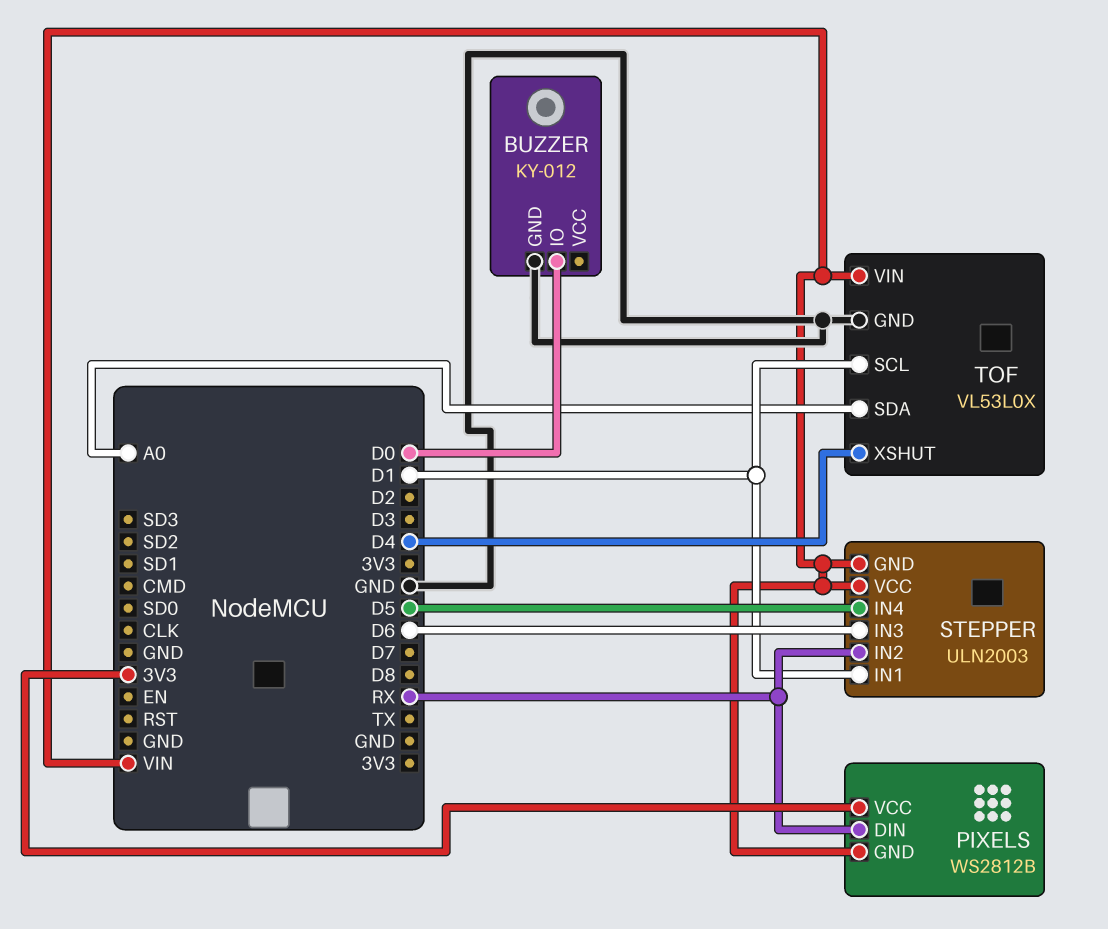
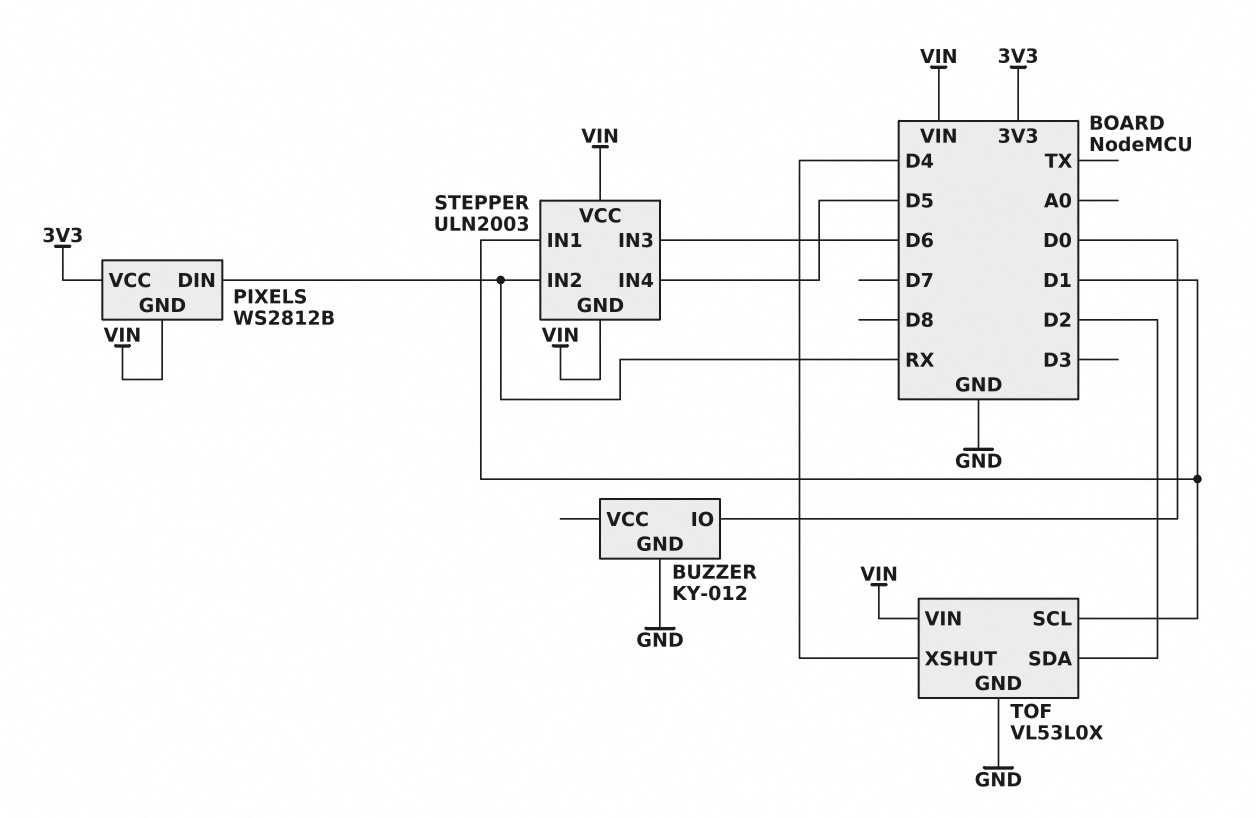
TOF pin SDA: A0 -> D2

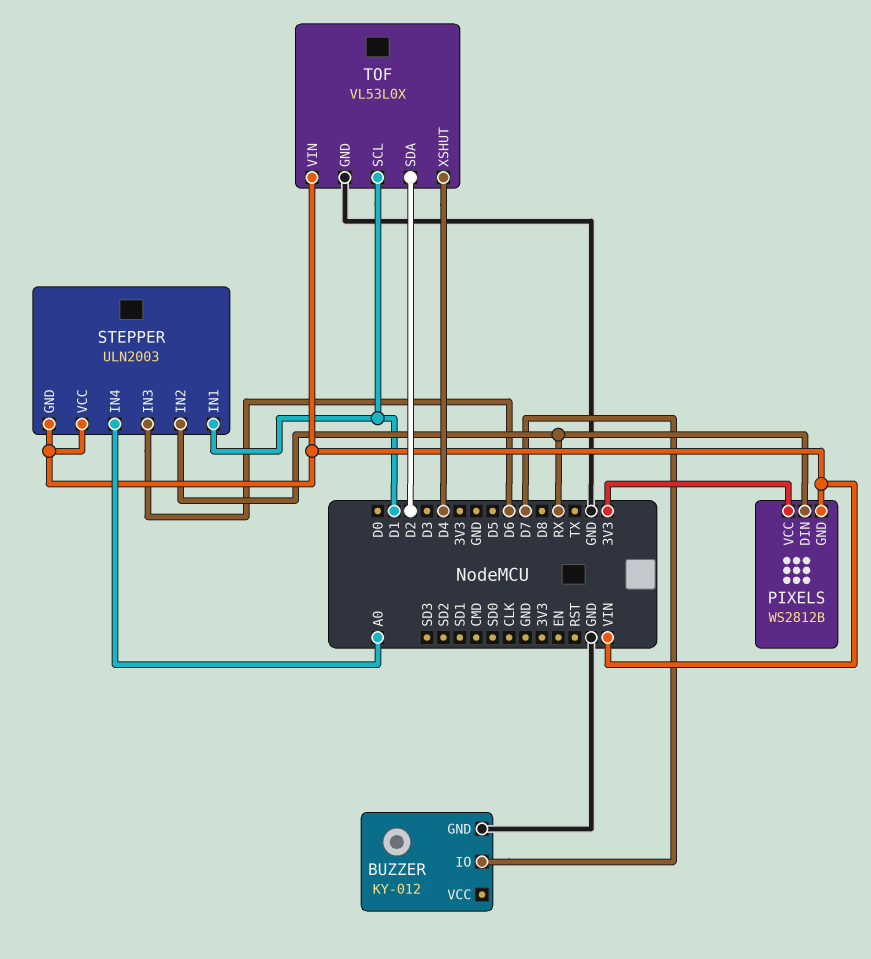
BUZZER pin IO: D0 -> D7
STEPPER pin IN4: D5 -> A0

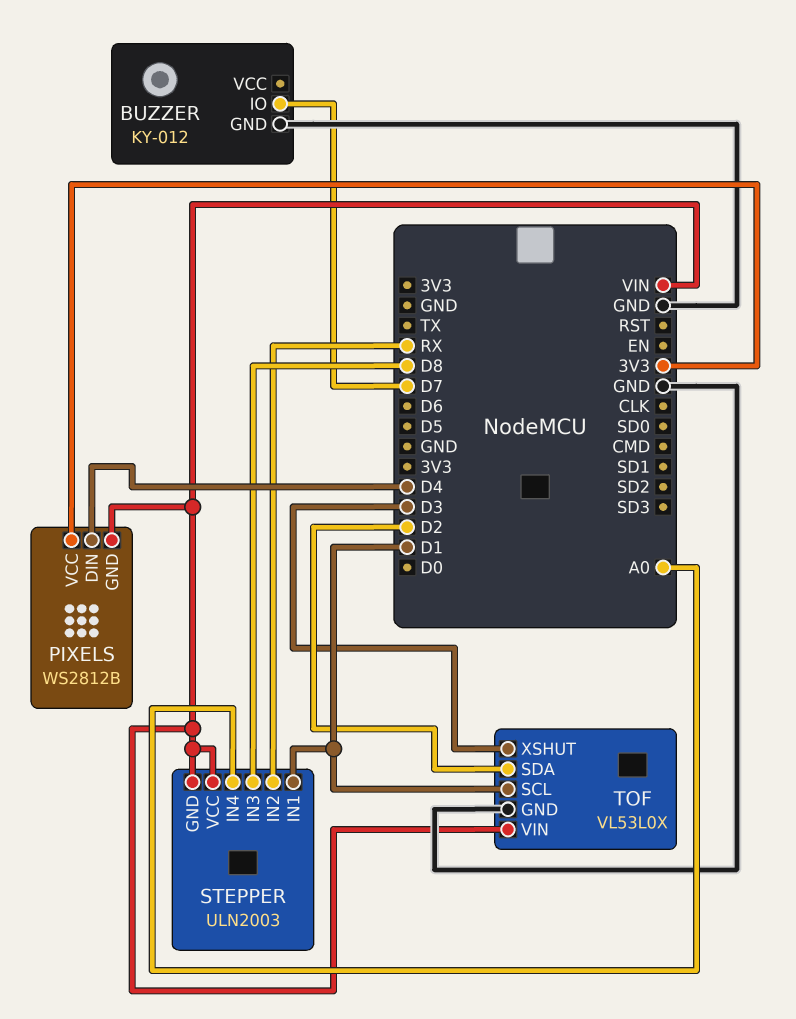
PIXELS pin DIN: RX -> D4
STEPPER pin IN3: D6 -> D8
TOF pin XSHUT: D4 -> D3

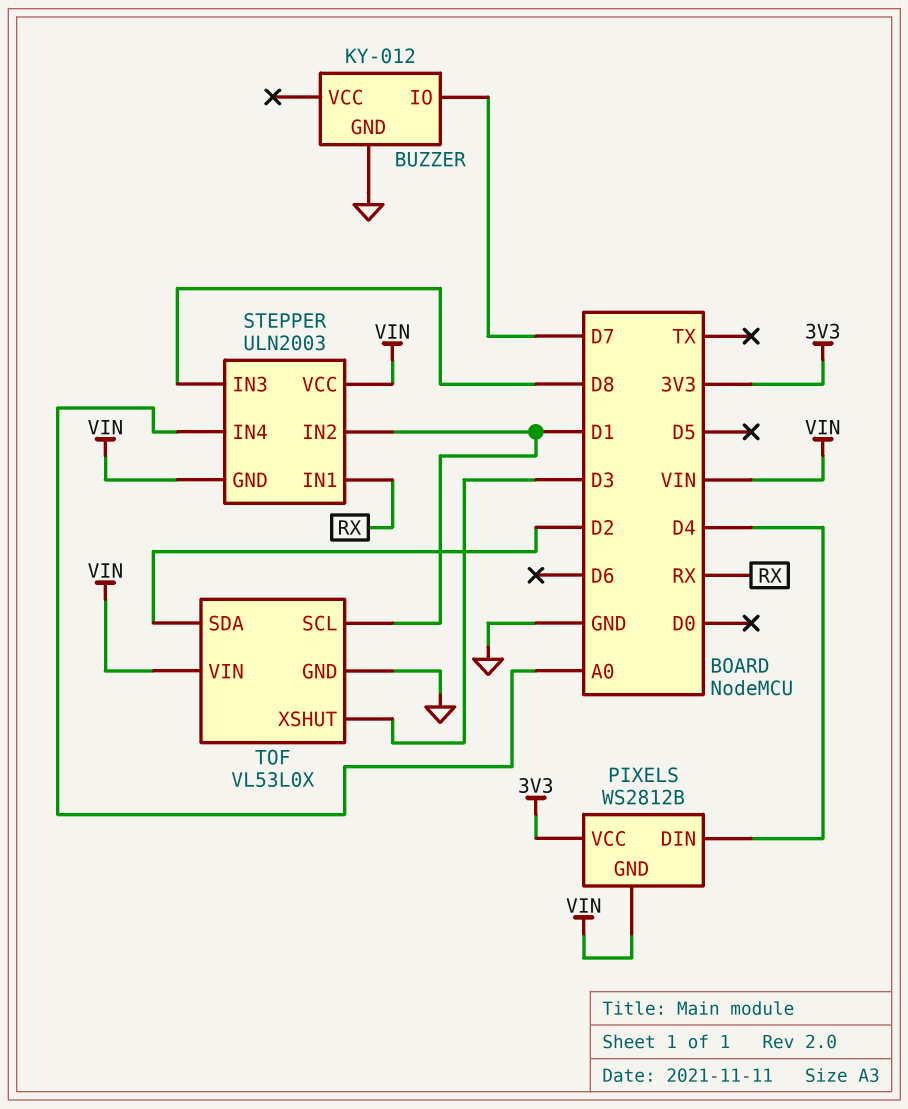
STEPPER pin IN1: D1 -> RX
STEPPER pin IN2: RX -> D1

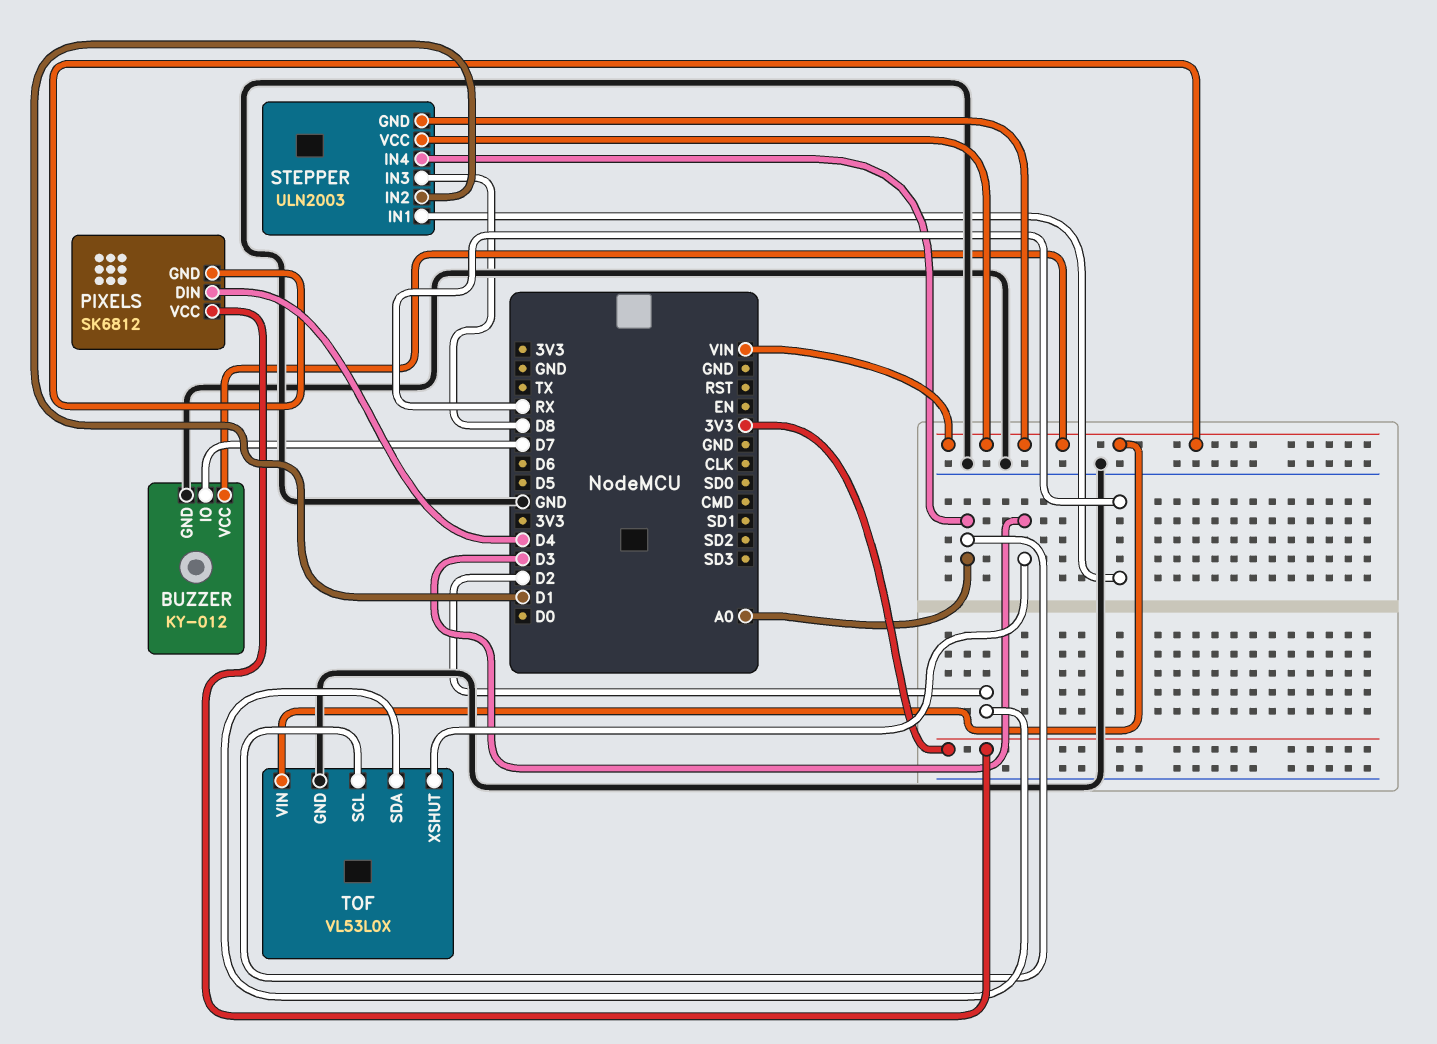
BUZZER pin VCC: none -> VIN
PIXELS: WS2812B -> SK6812
TOF pin SCL: D1 -> A0

